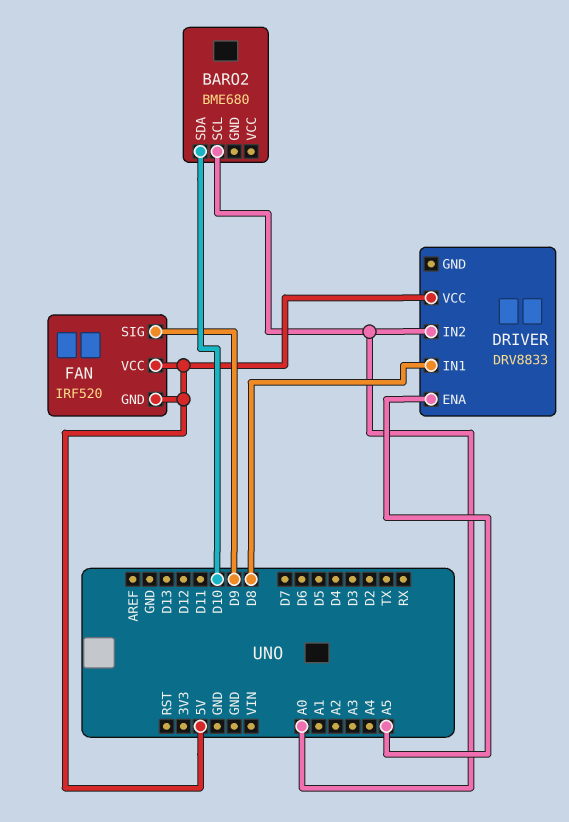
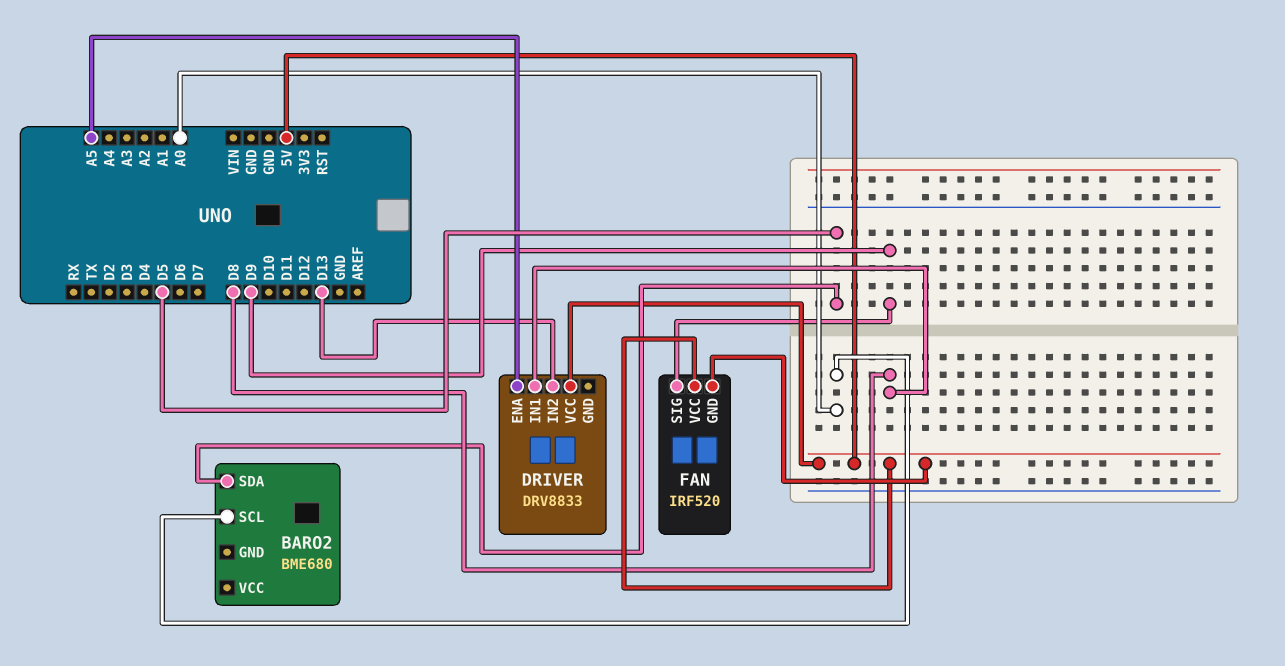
BARO2 pin SDA: D10 -> D5
DRIVER pin IN2: A0 -> D13

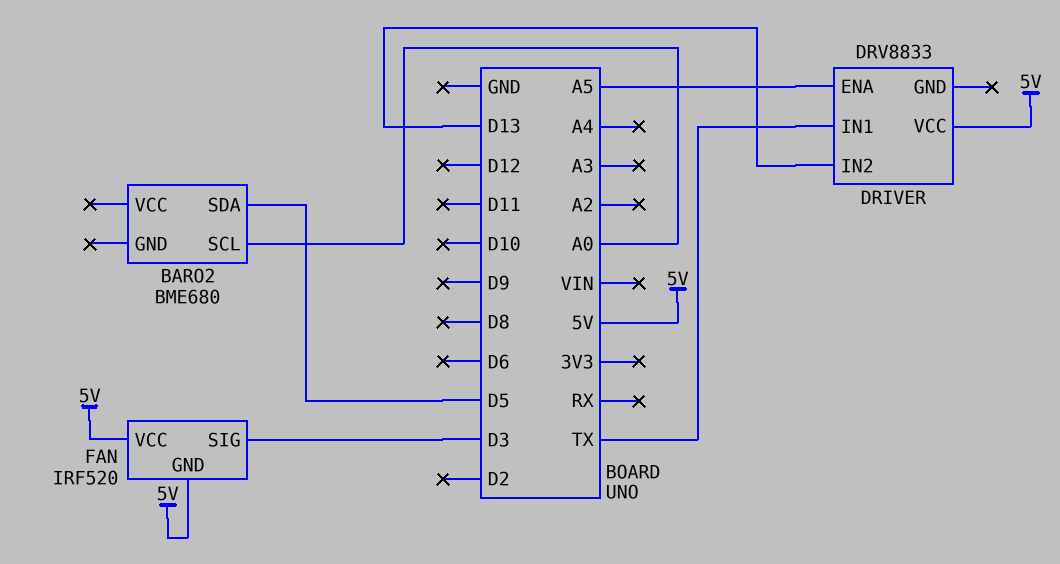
DRIVER pin IN1: D8 -> TX
FAN pin SIG: D9 -> D3

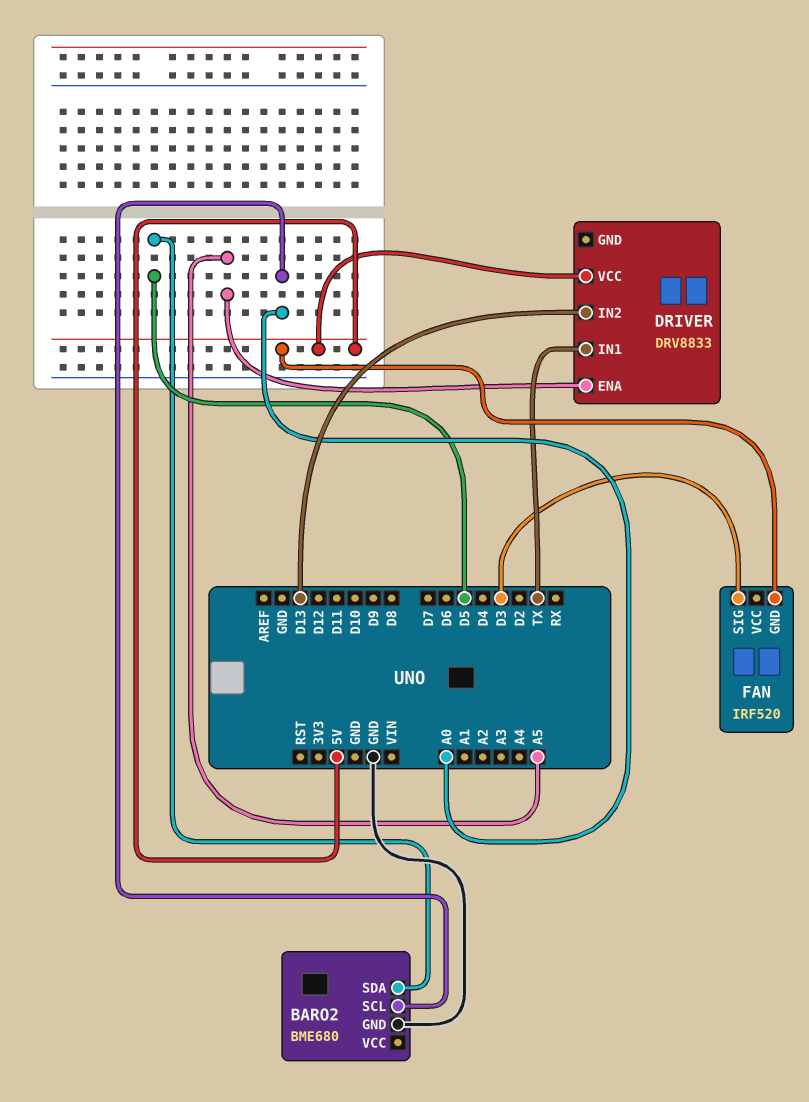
BARO2 pin GND: none -> GND
FAN pin VCC: 5V -> none

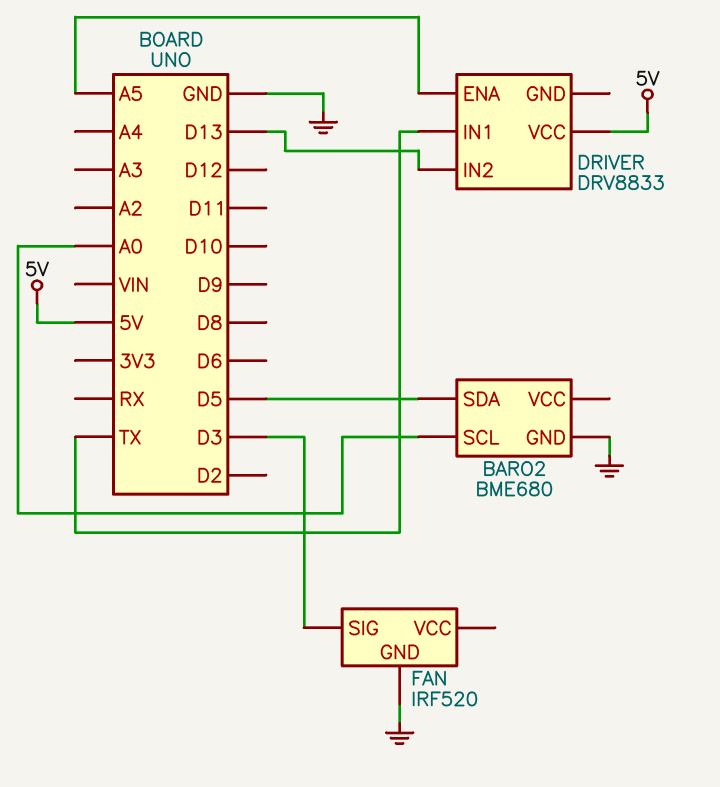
FAN pin GND: 5V -> GND

